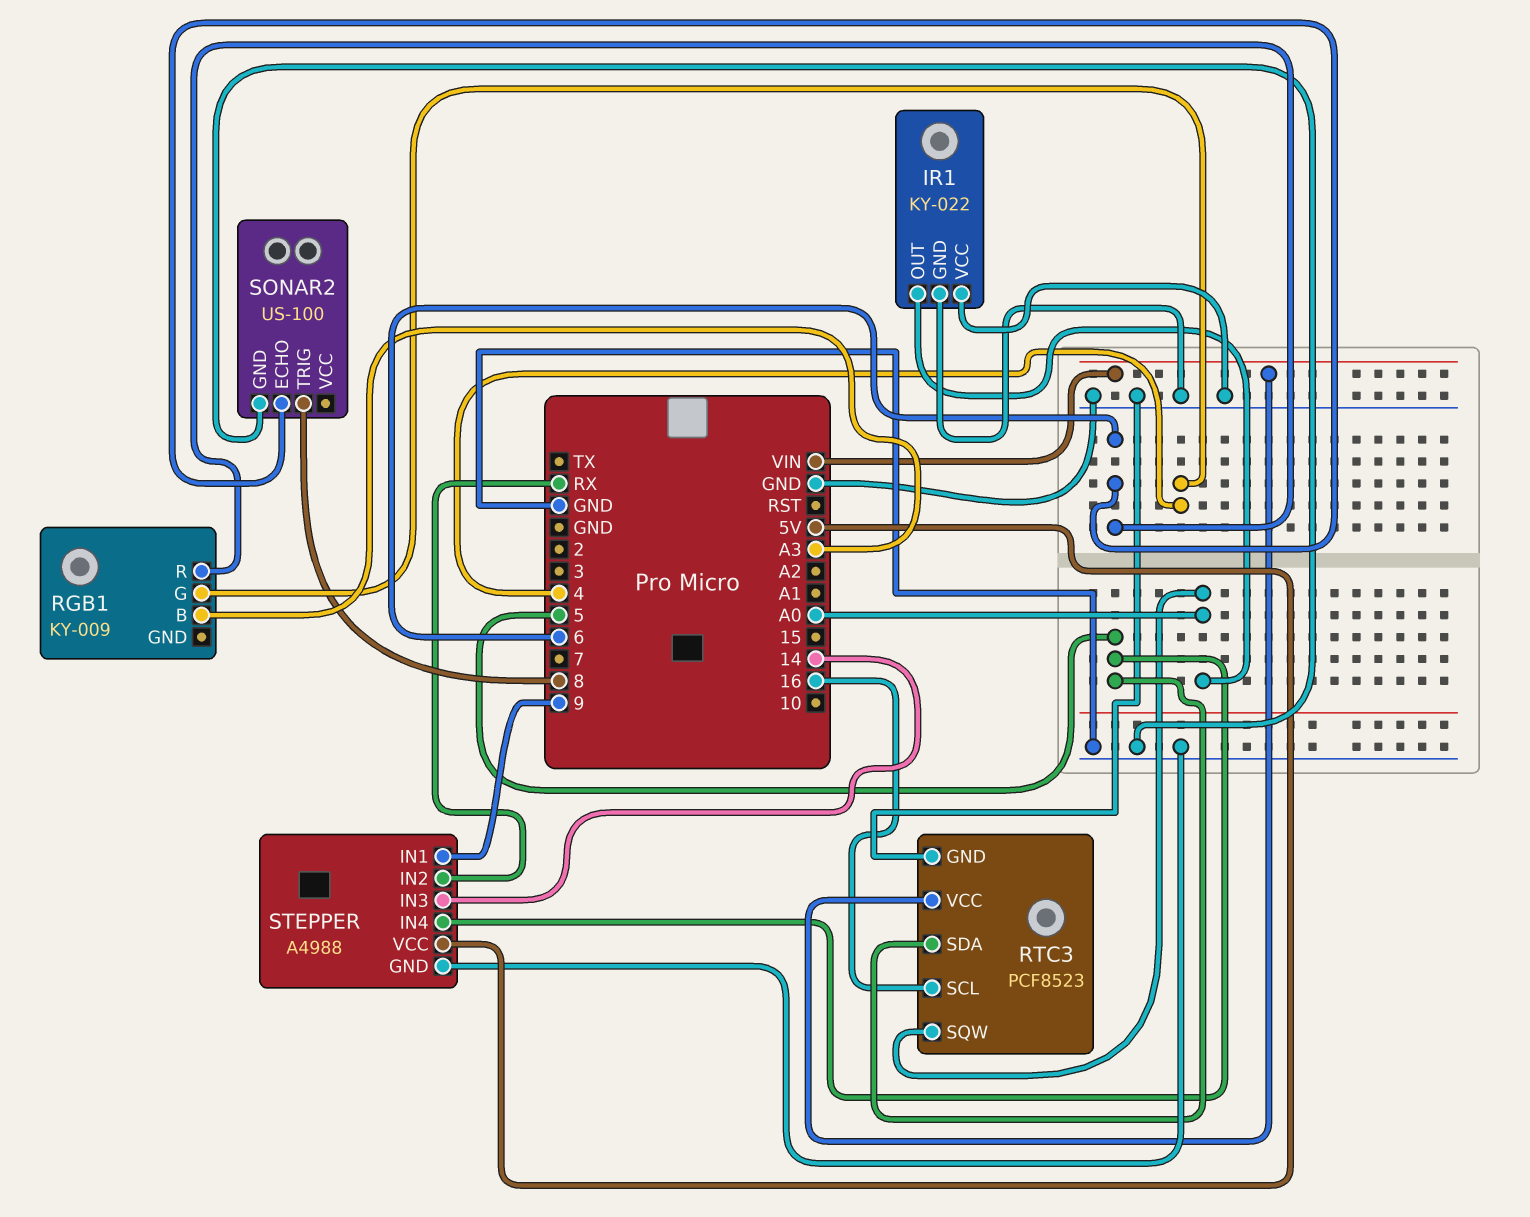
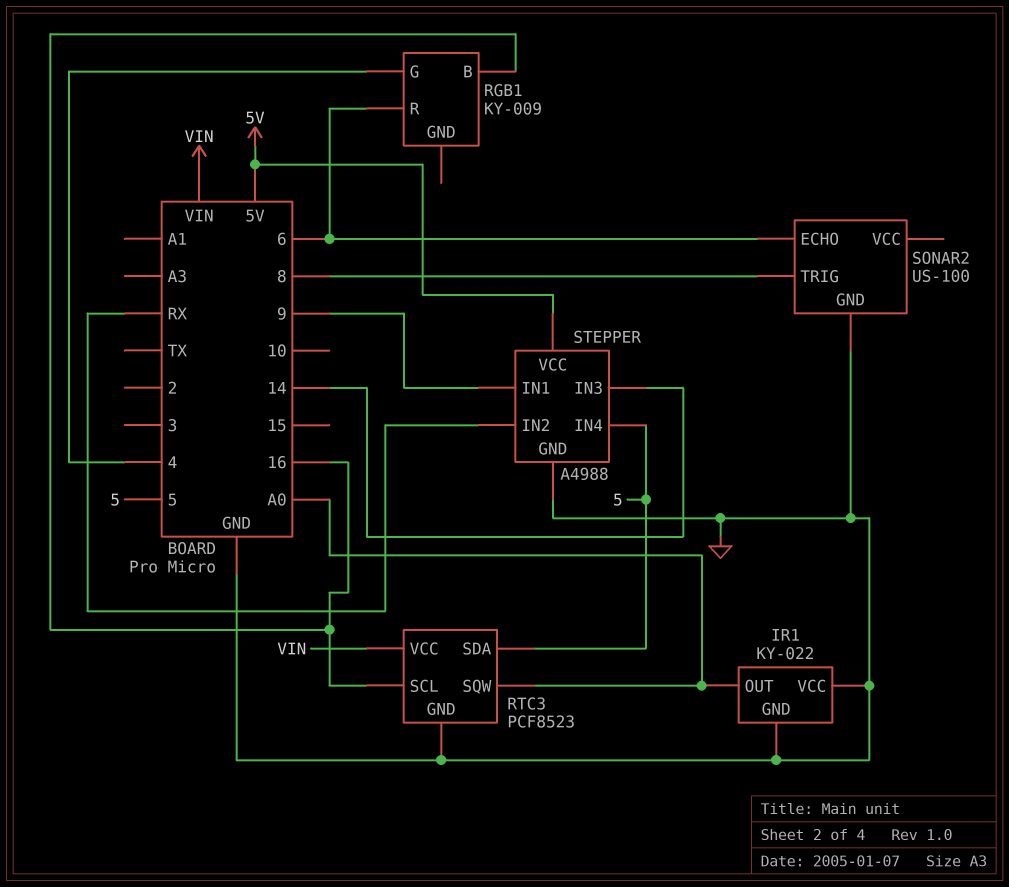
RGB1 pin B: A3 -> 16

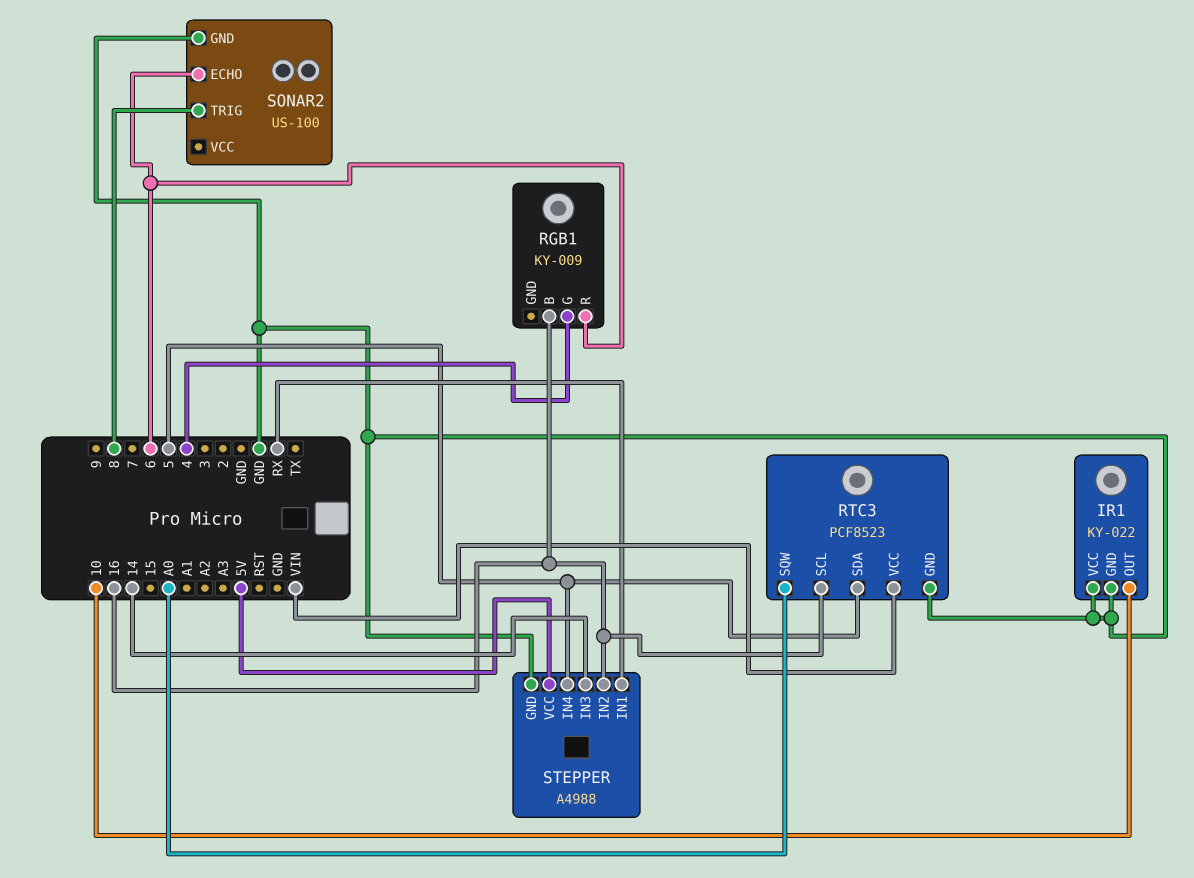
IR1 pin OUT: A0 -> 10
STEPPER pin IN1: 9 -> RX
STEPPER pin IN2: RX -> 16

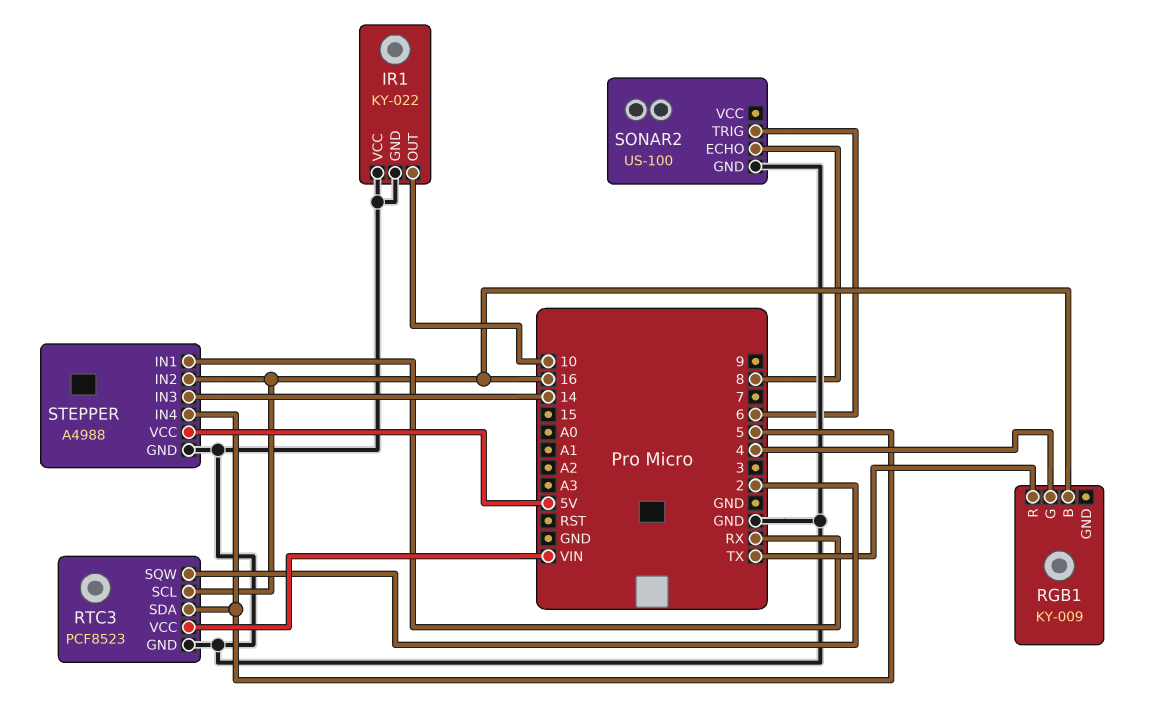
RGB1 pin R: 6 -> TX
RTC3 pin SQW: A0 -> 2
SONAR2 pin ECHO: 6 -> 8
SONAR2 pin TRIG: 8 -> 6

